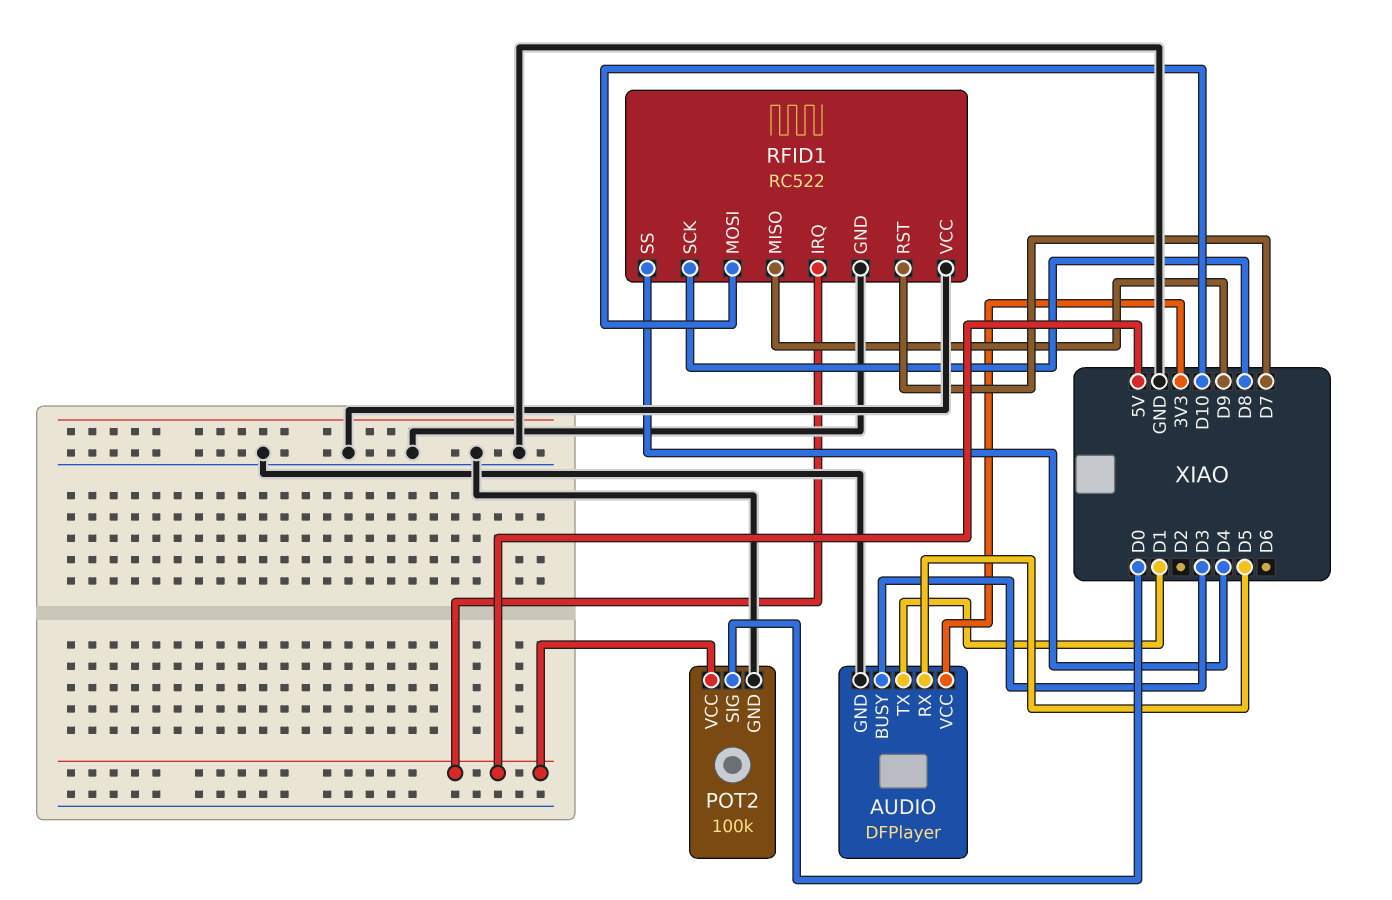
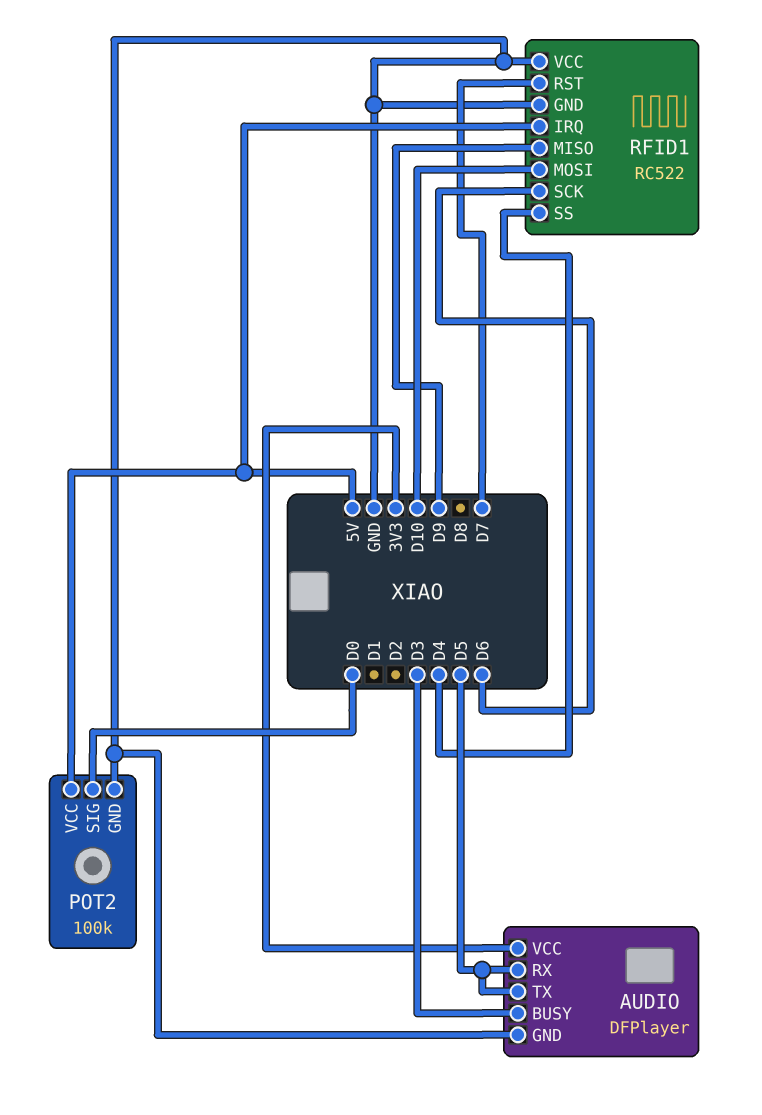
AUDIO pin TX: D1 -> D5
RFID1 pin SCK: D8 -> D6

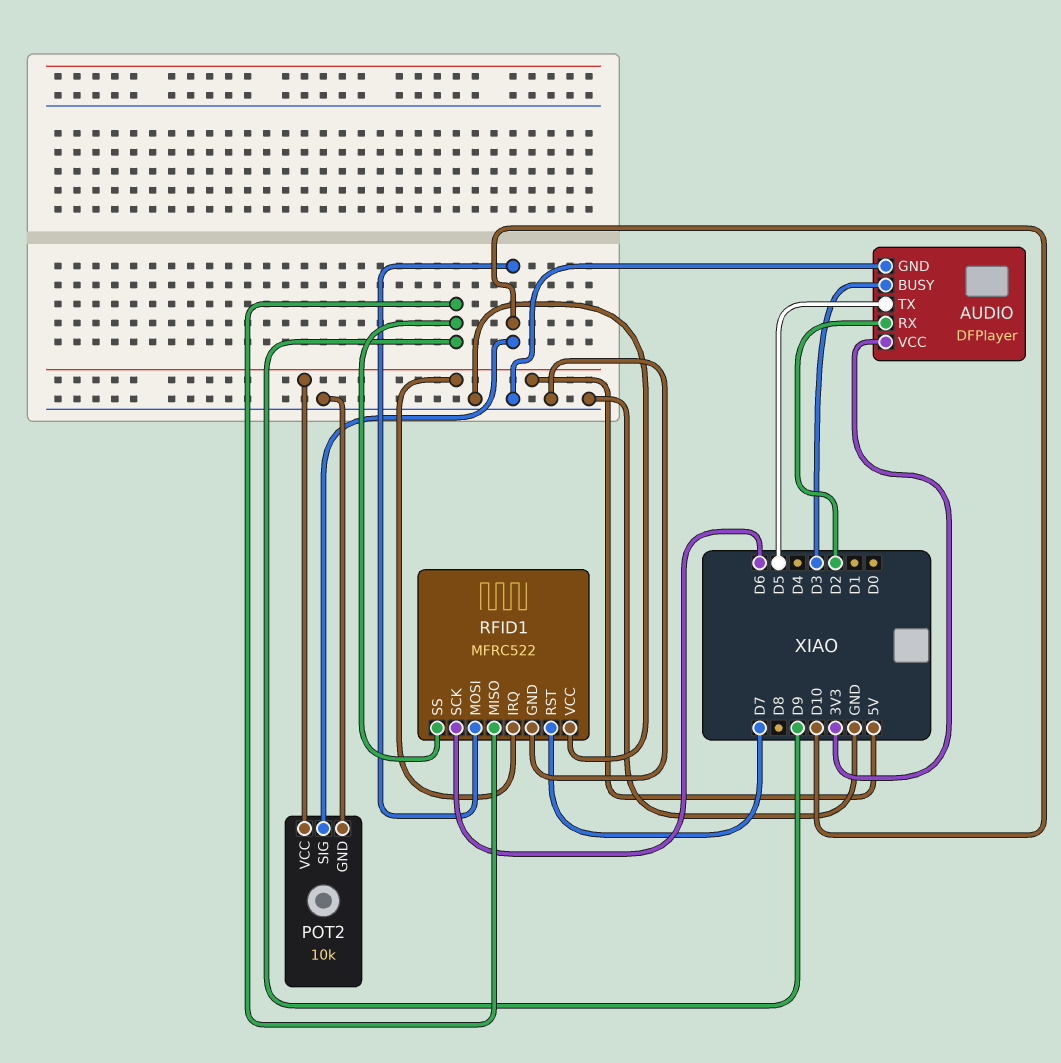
AUDIO pin RX: D5 -> D2
POT2: 100k -> 10k
POT2 pin SIG: D0 -> D10
RFID1: RC522 -> MFRC522
RFID1 pin SS: D4 -> D9

